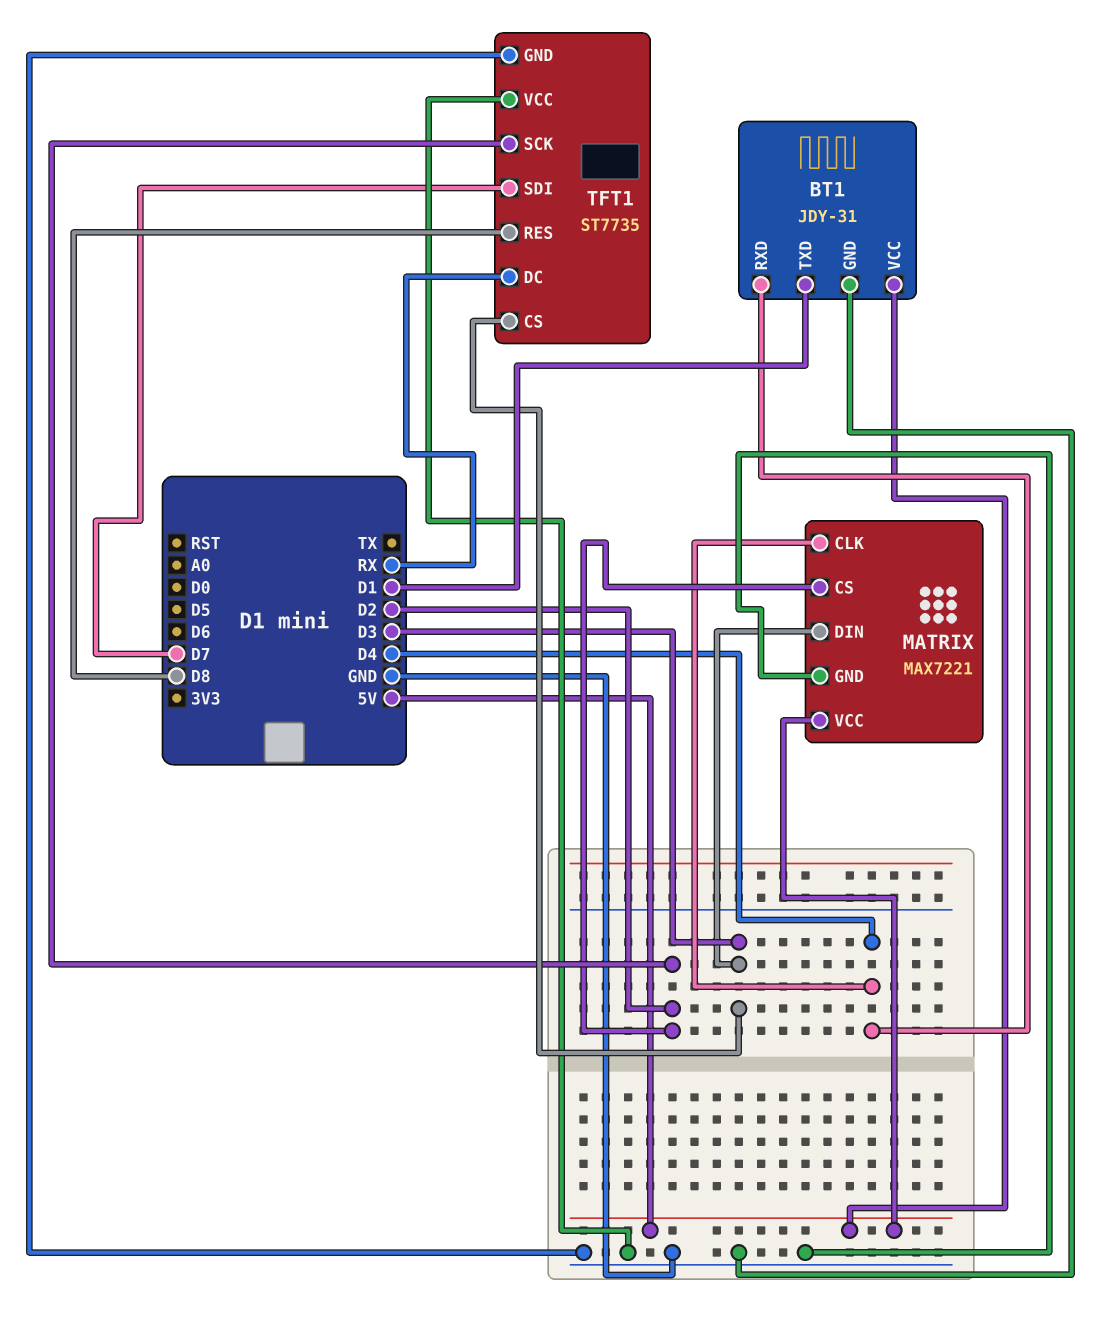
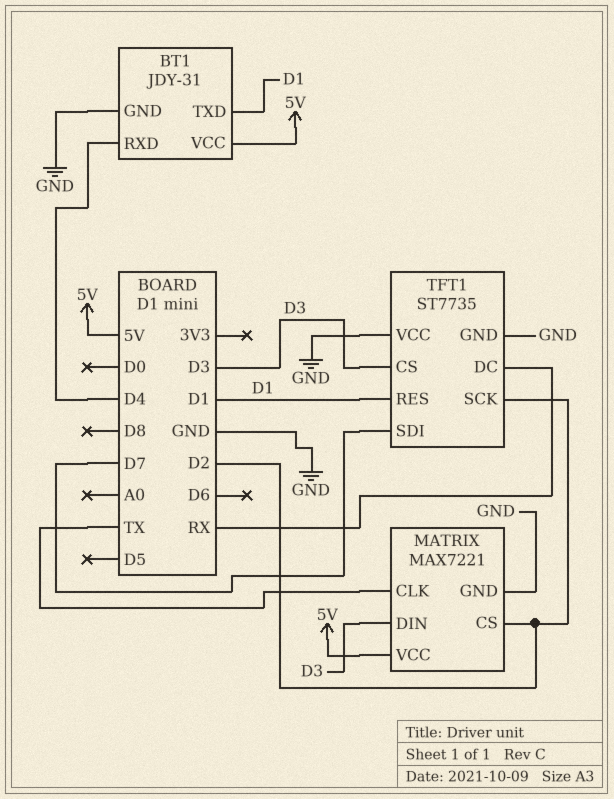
MATRIX pin CLK: D4 -> TX
TFT1 pin RES: D8 -> D1

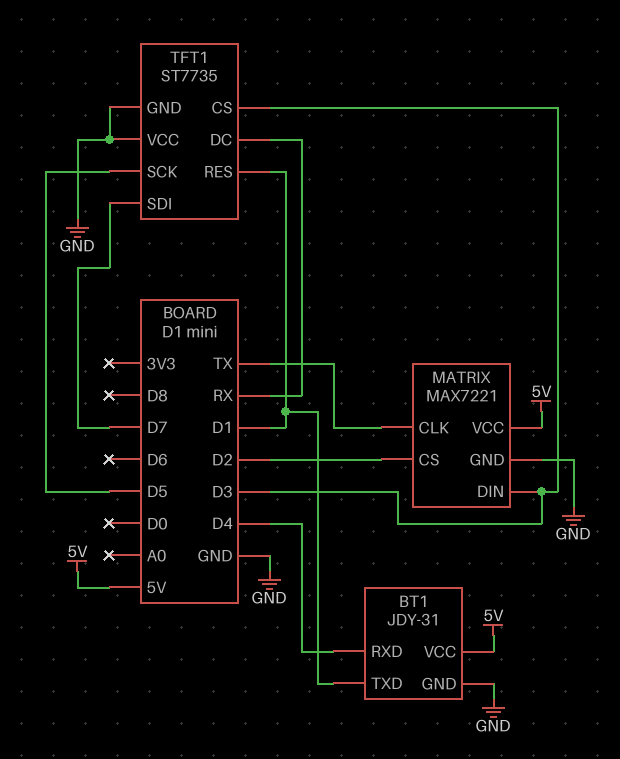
TFT1 pin SCK: D2 -> D5

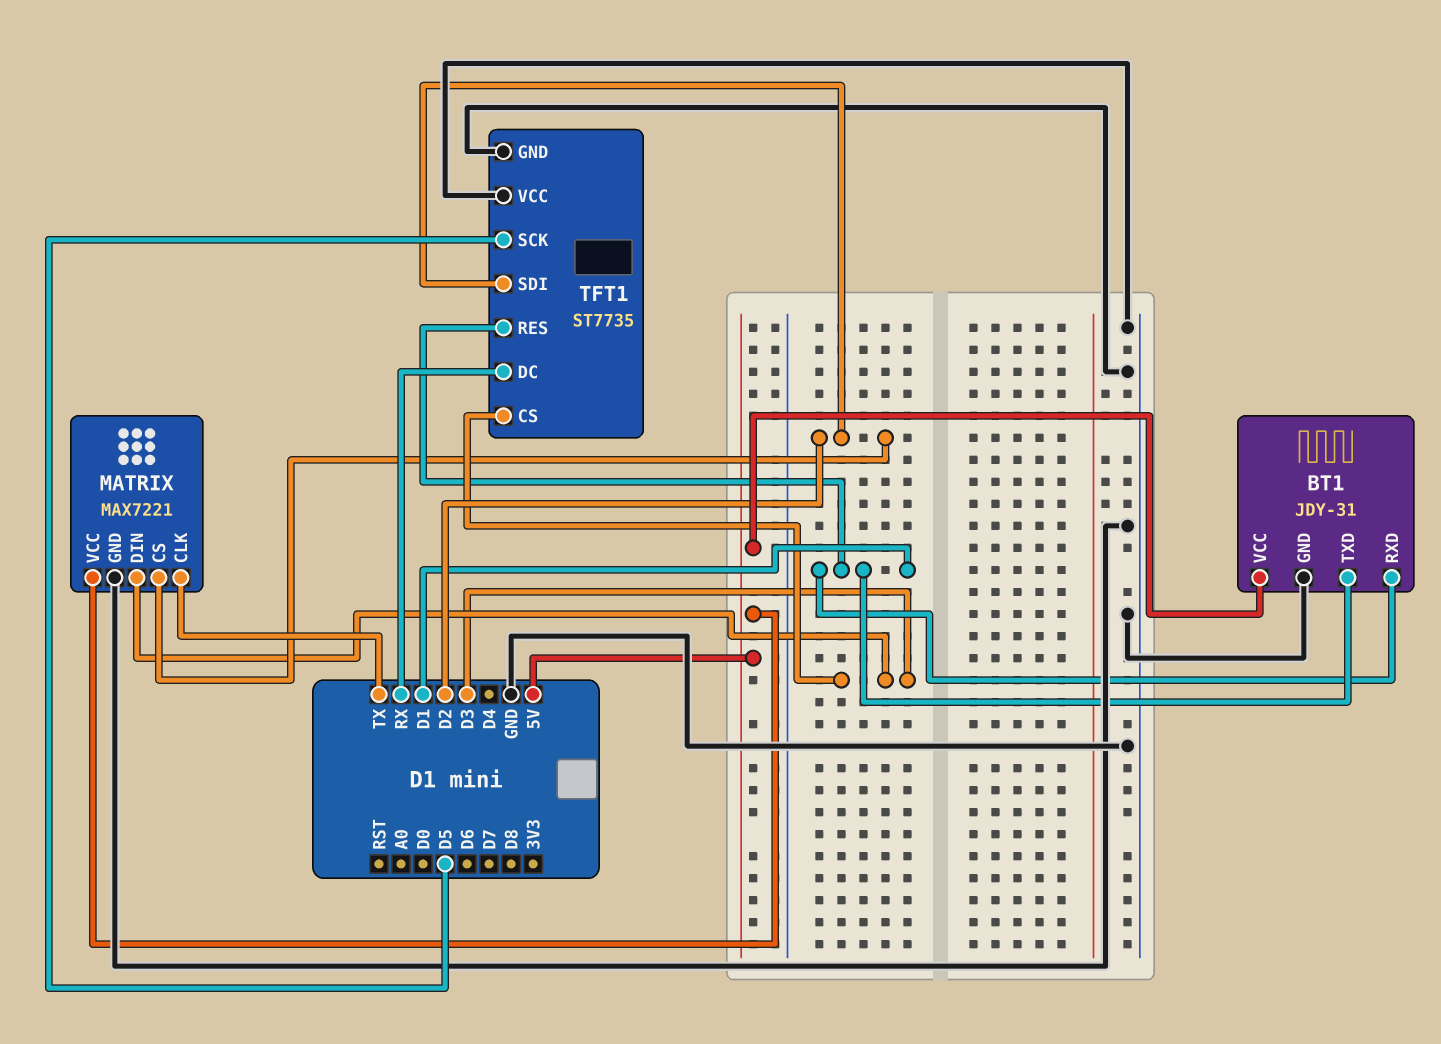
BT1 pin RXD: D4 -> D1
TFT1 pin SDI: D7 -> D2

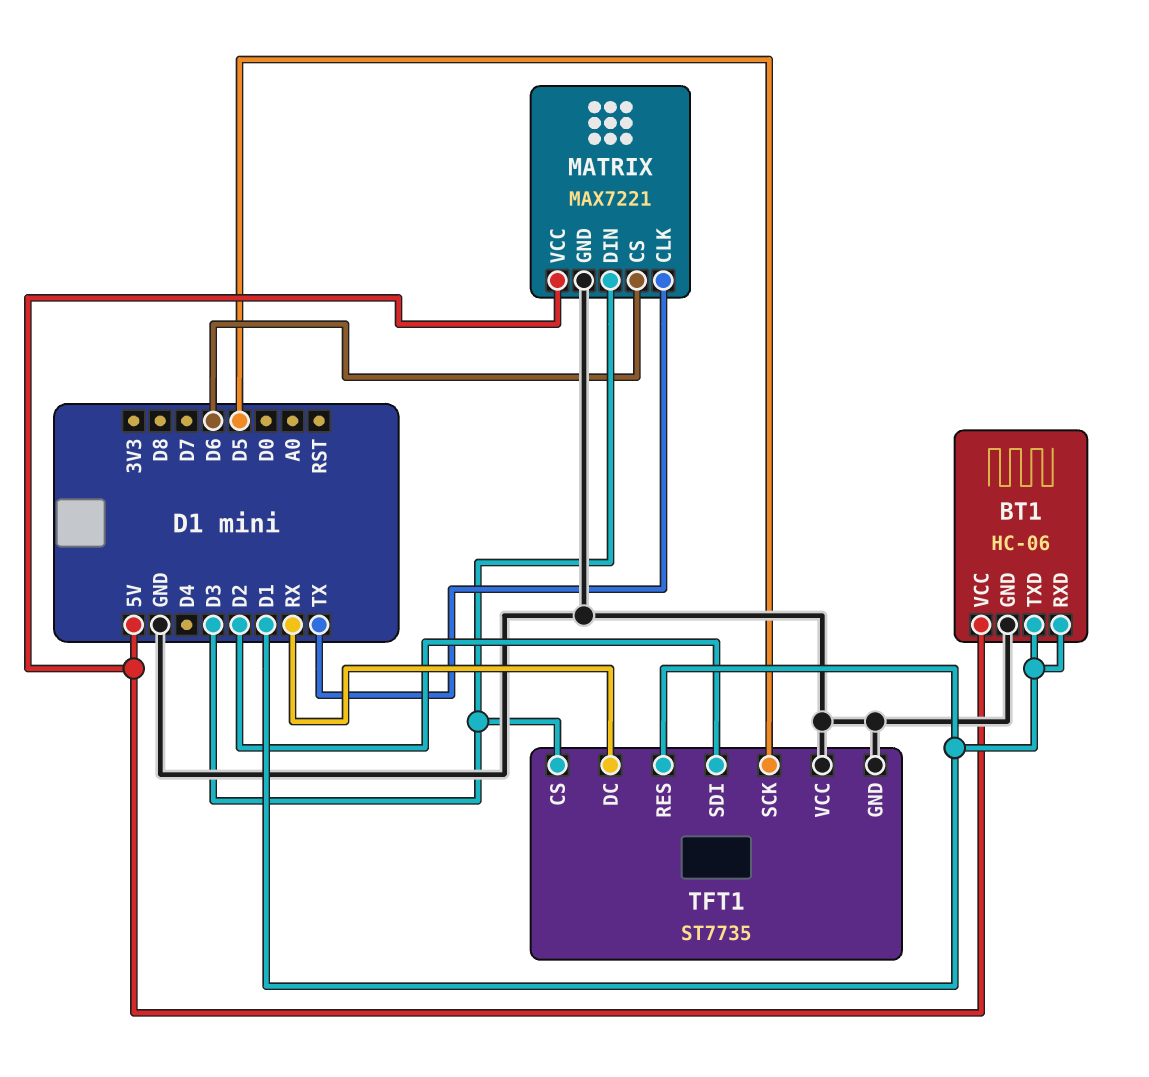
BT1: JDY-31 -> HC-06
MATRIX pin CS: D2 -> D6

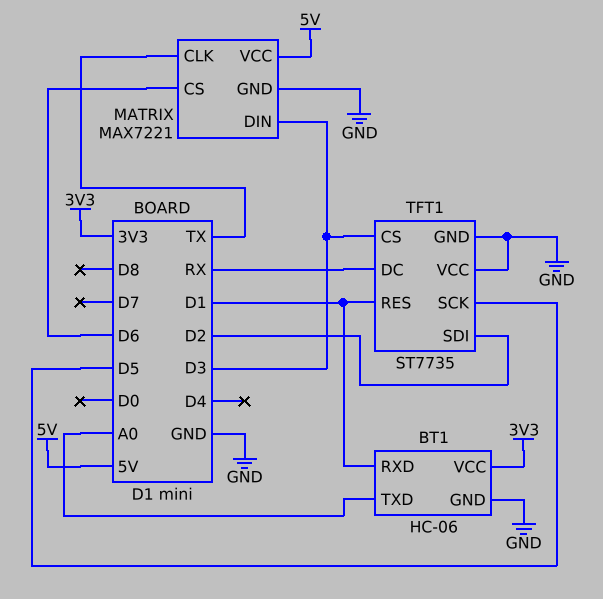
BT1 pin TXD: D1 -> A0
BT1 pin VCC: 5V -> 3V3

